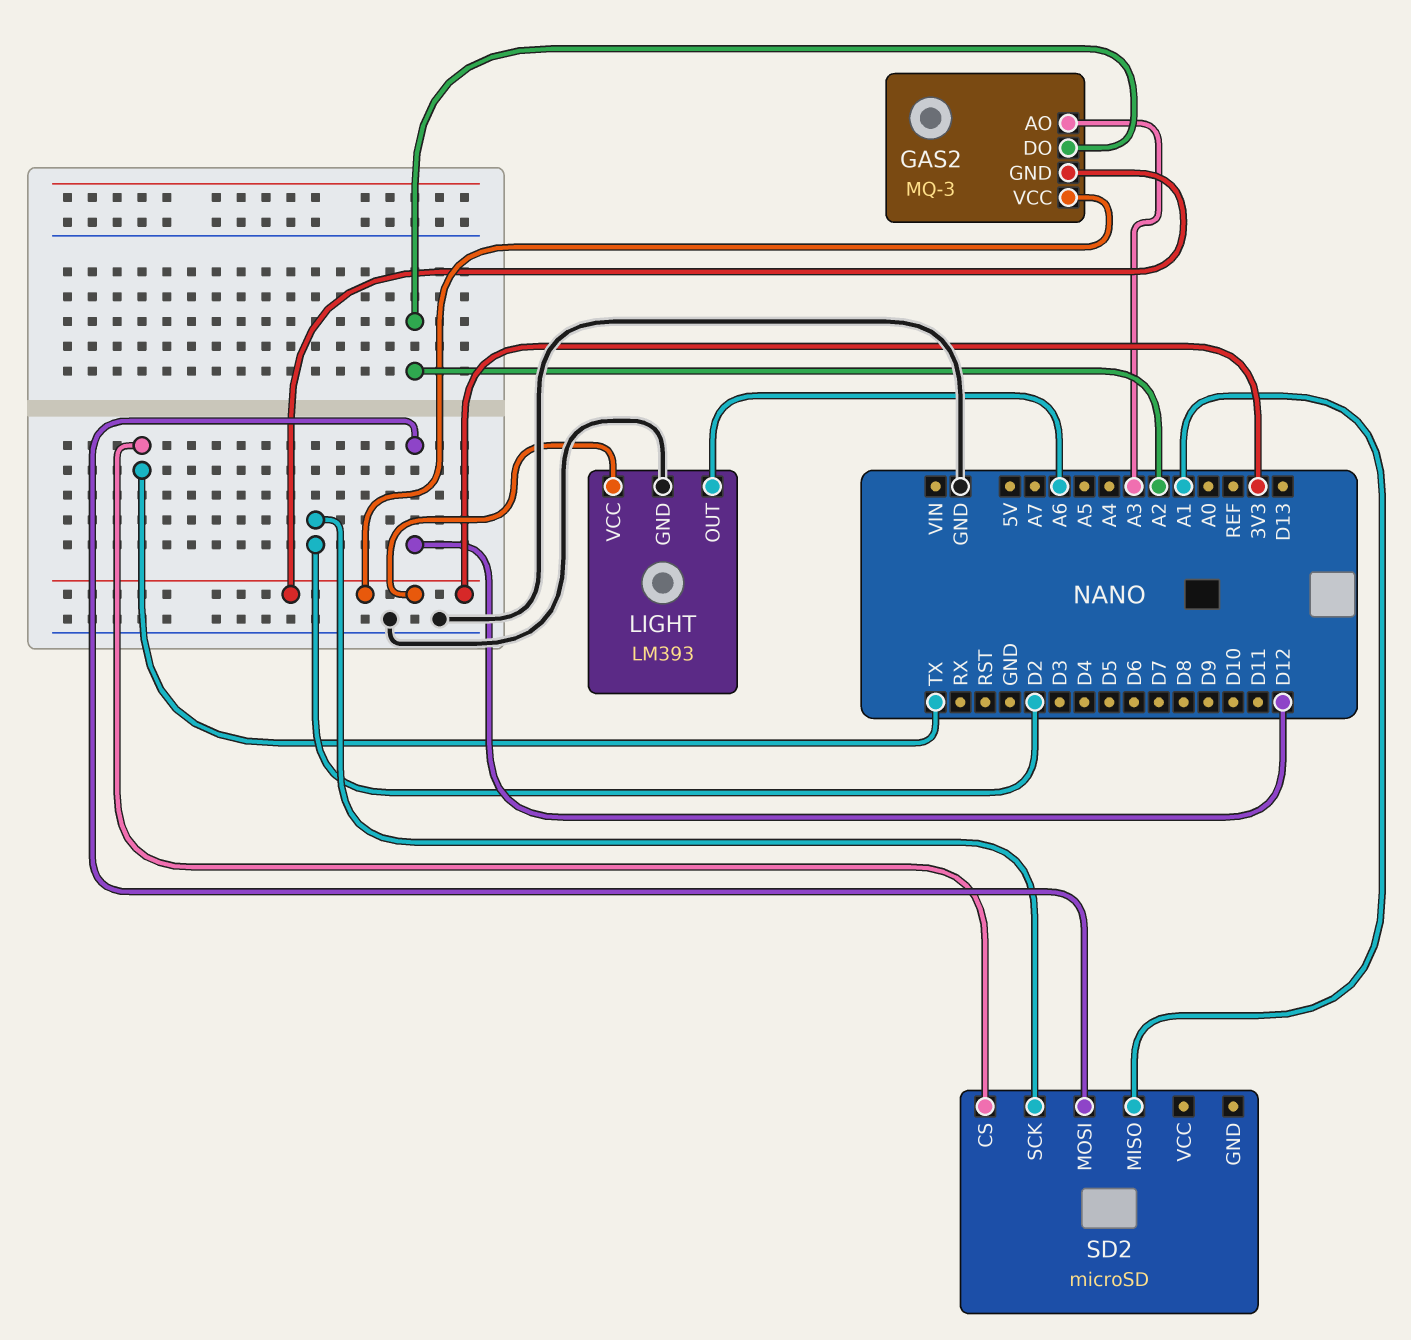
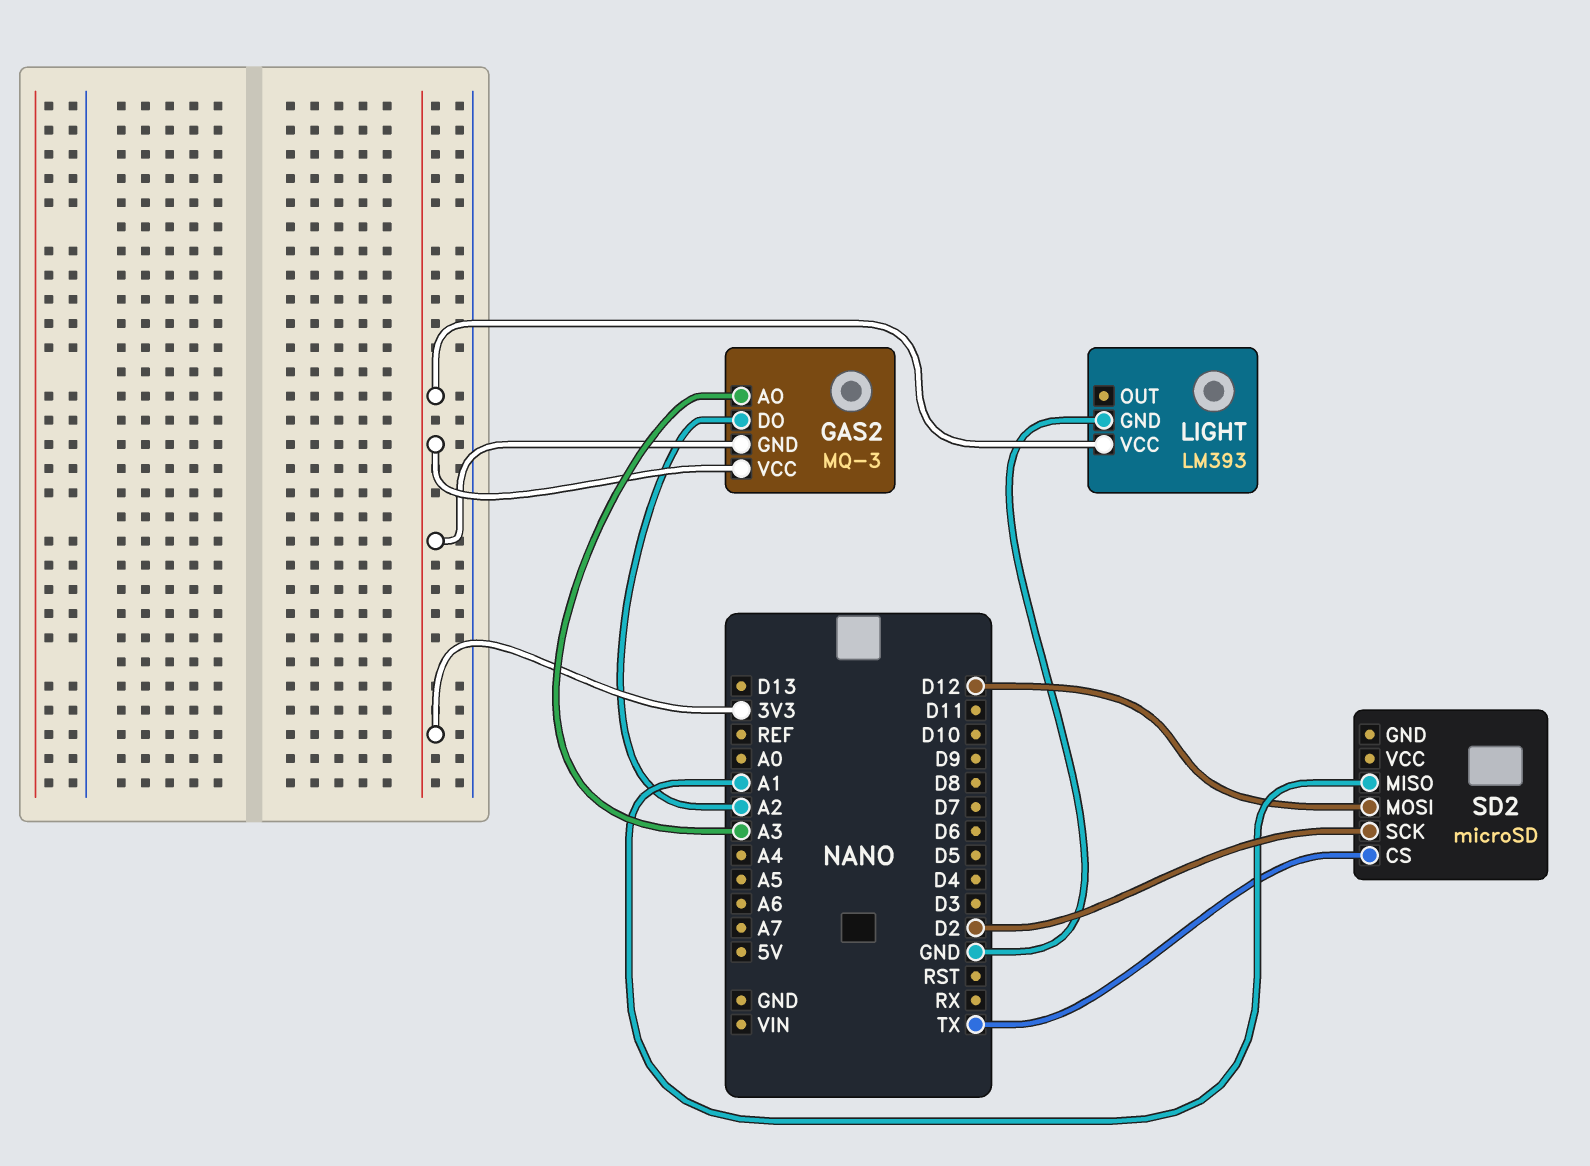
LIGHT pin OUT: A6 -> none

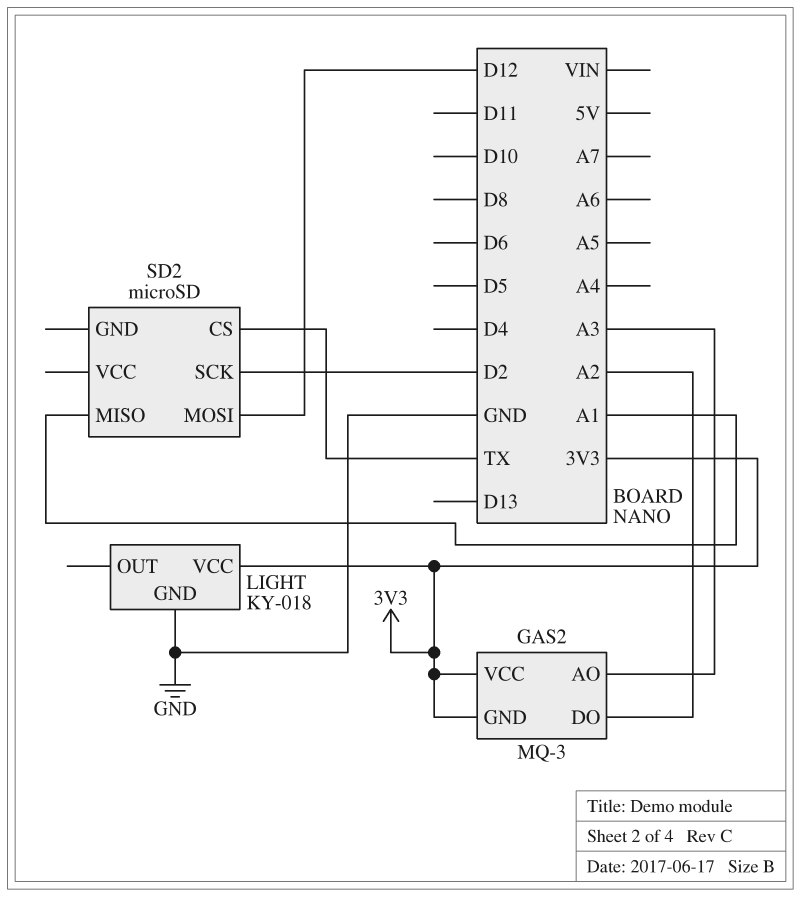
LIGHT: LM393 -> KY-018

